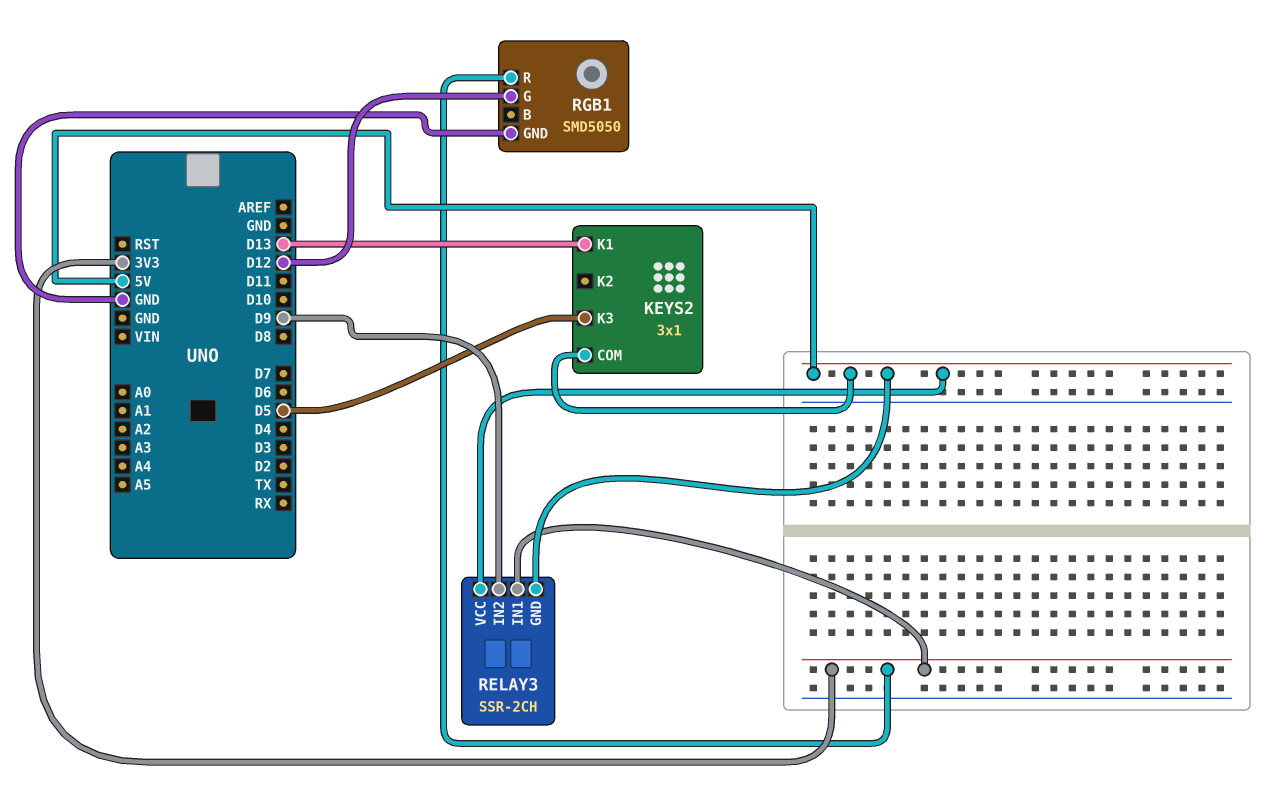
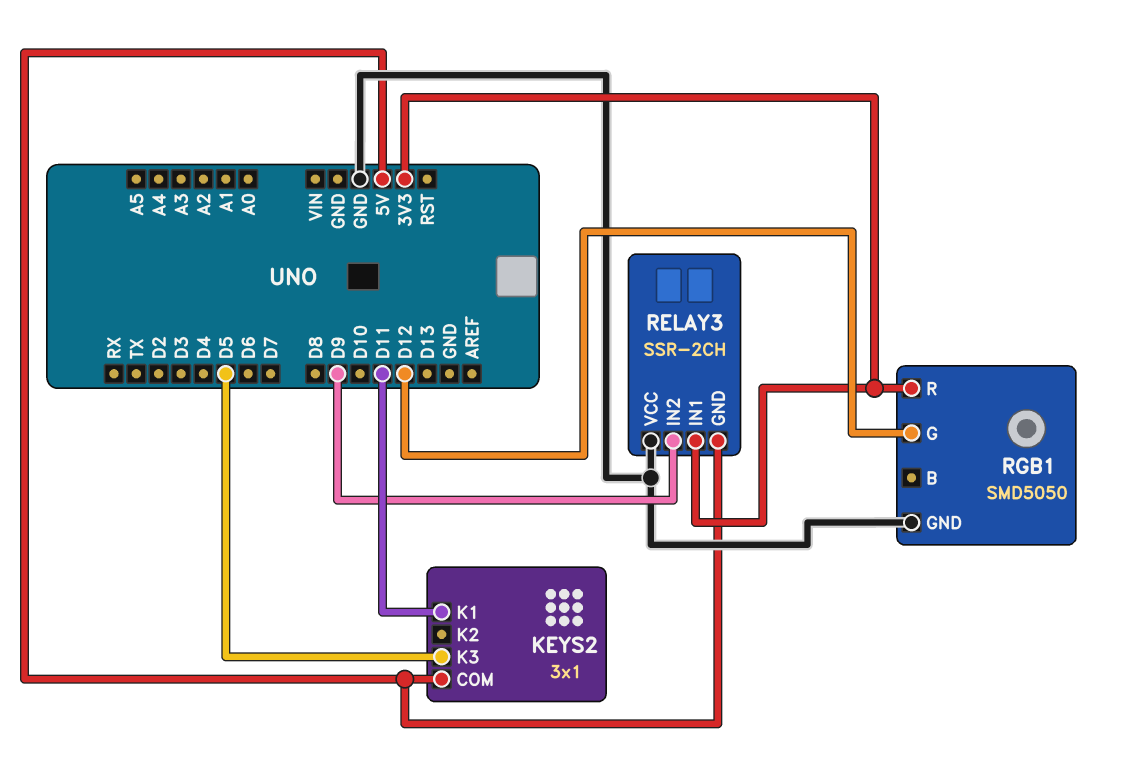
KEYS2 pin K1: D13 -> D11
RELAY3 pin VCC: 5V -> GND

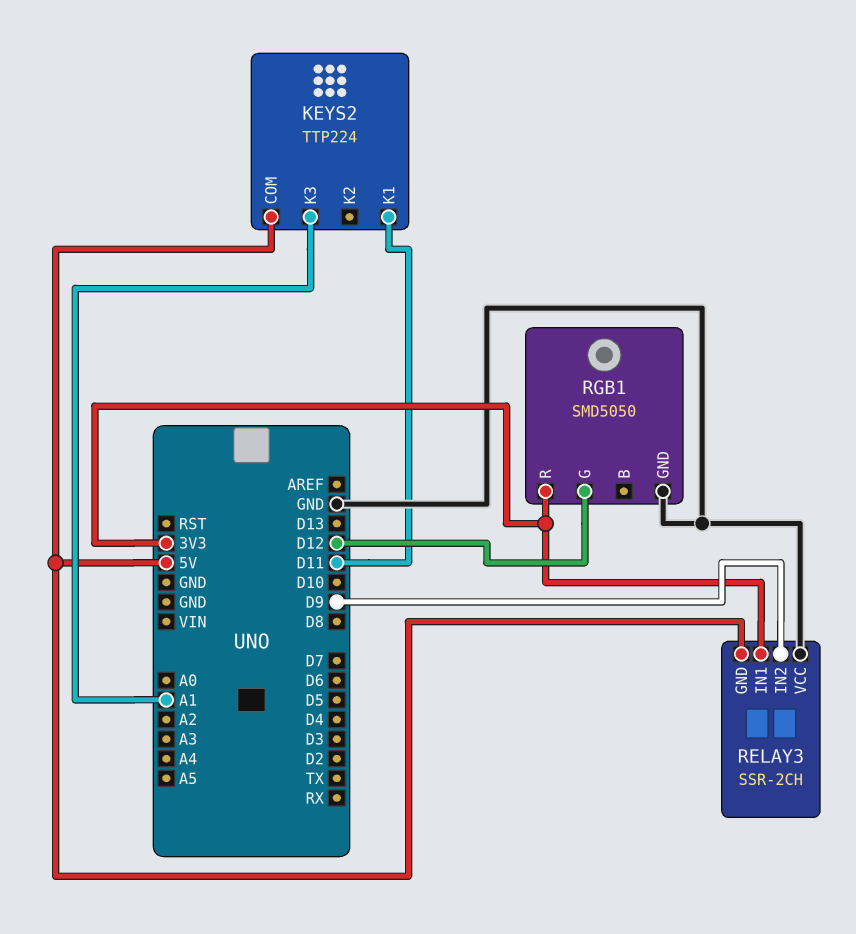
KEYS2: 3x1 -> TTP224
KEYS2 pin K3: D5 -> A1

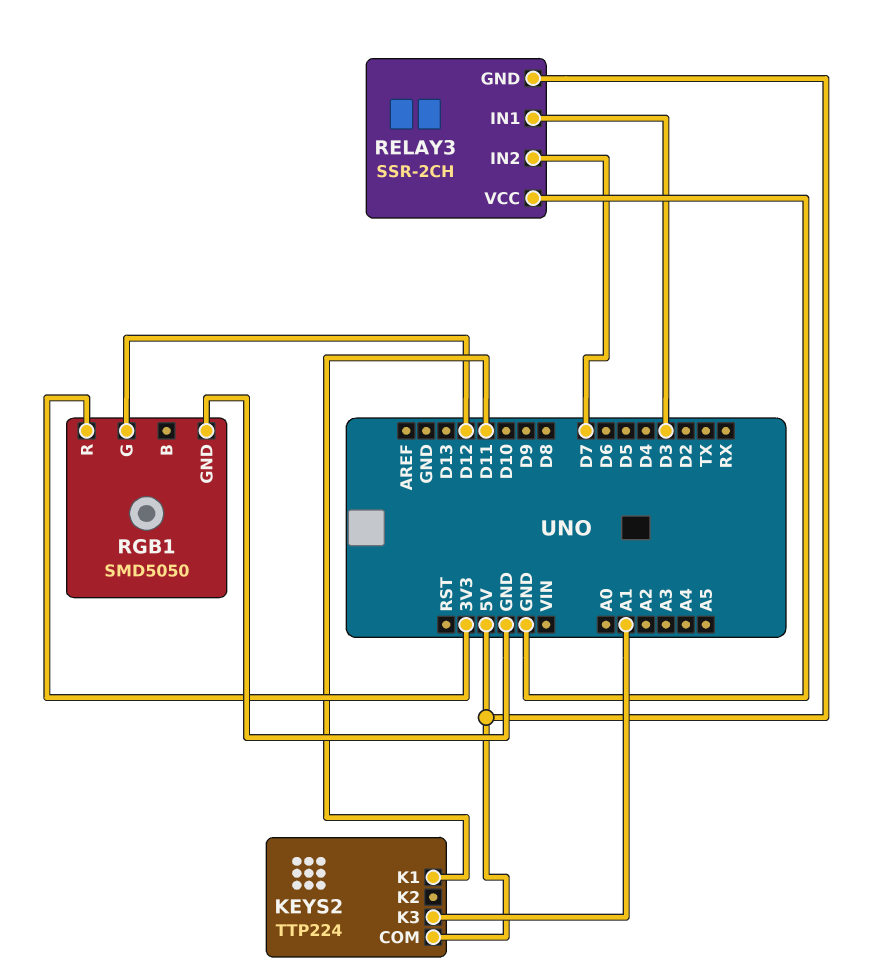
RELAY3 pin IN1: 3V3 -> D3
RELAY3 pin IN2: D9 -> D7

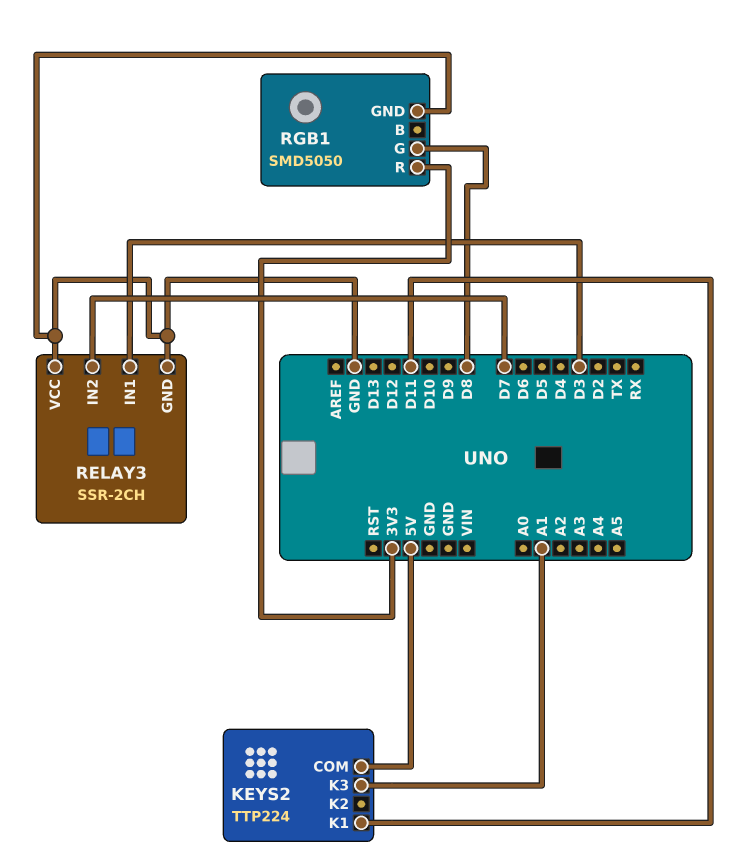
RELAY3 pin GND: 5V -> GND
RGB1 pin G: D12 -> D8

